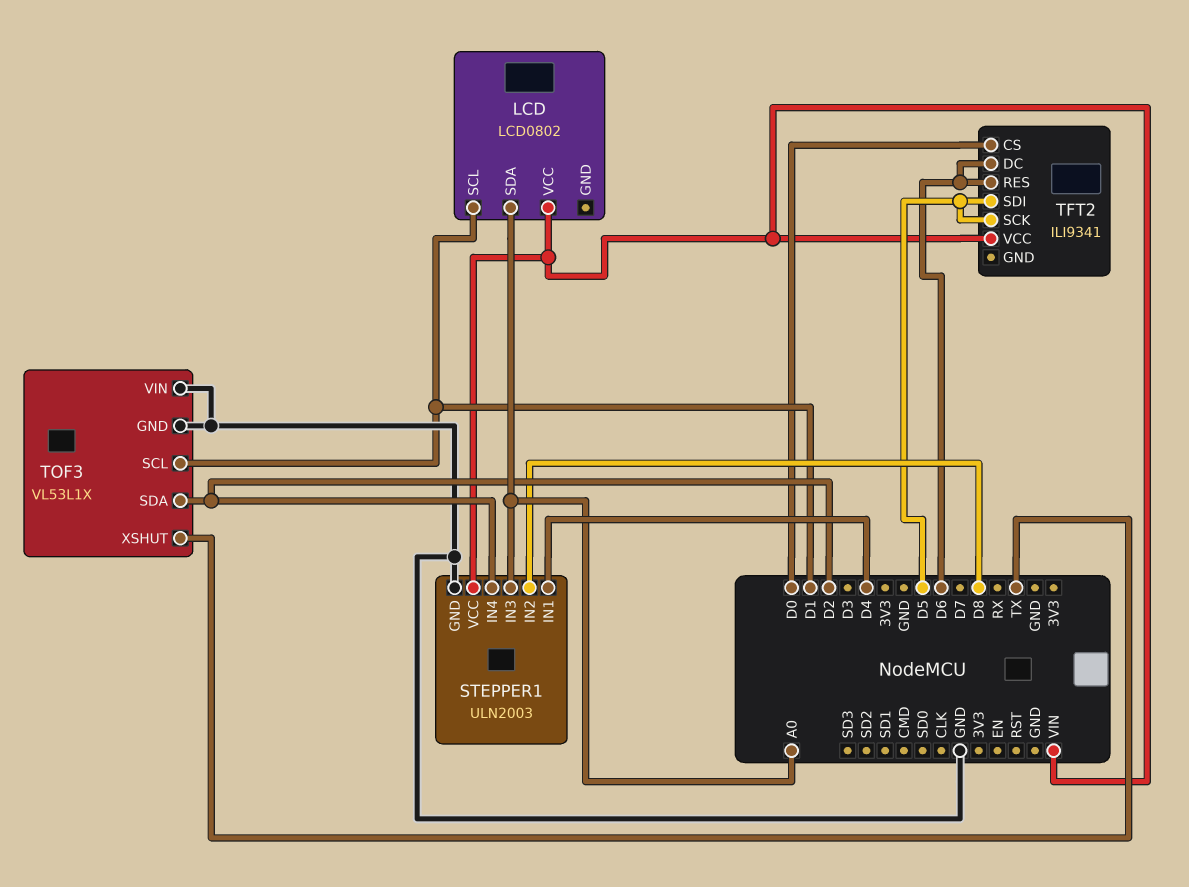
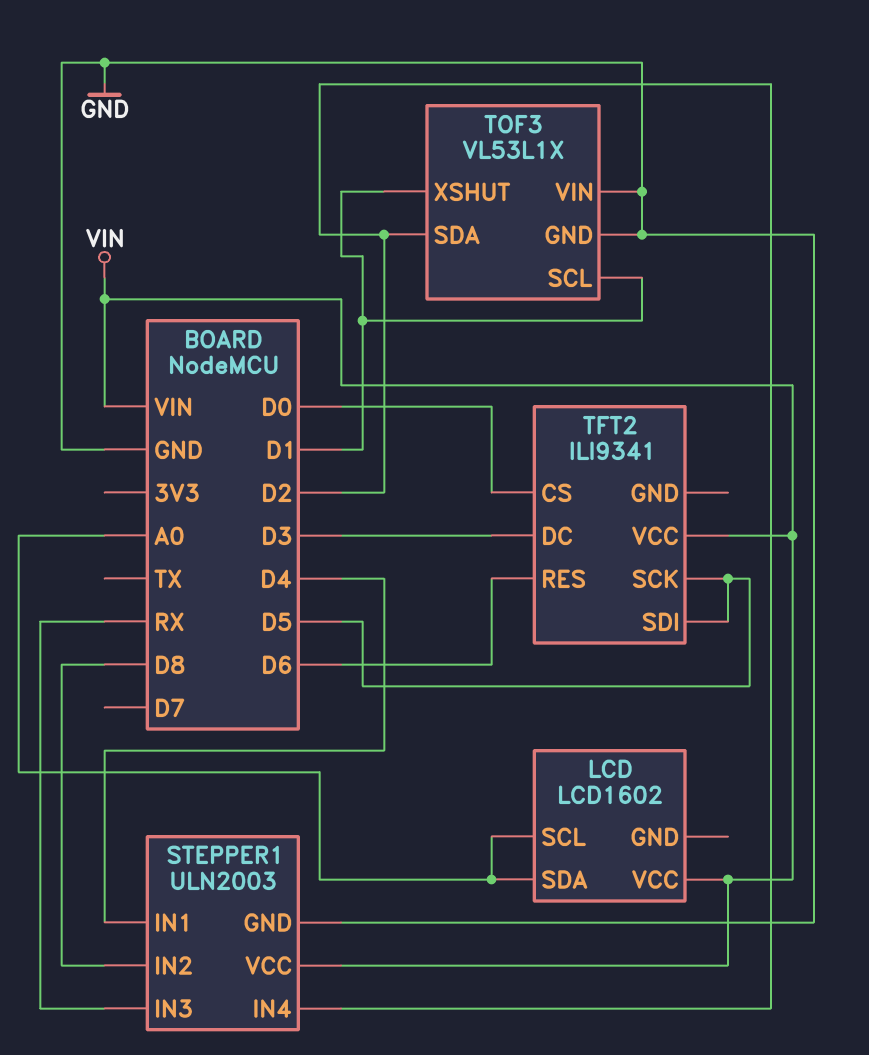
LCD: LCD0802 -> LCD1602
LCD pin SCL: D1 -> A0
STEPPER1 pin IN3: A0 -> RX
TFT2 pin DC: D6 -> D3
TOF3 pin XSHUT: TX -> D1

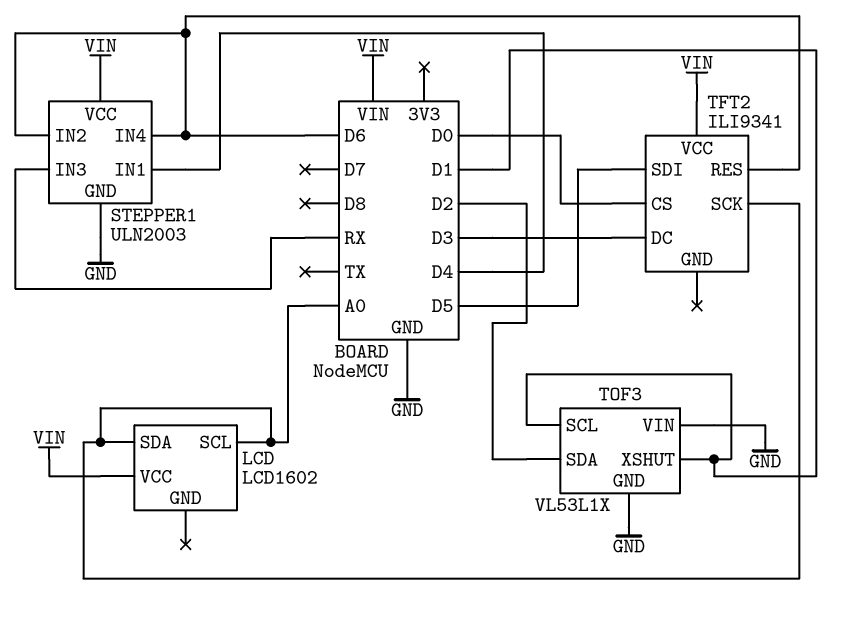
STEPPER1 pin IN2: D8 -> D6
STEPPER1 pin IN4: D2 -> D6
TFT2 pin SCK: D5 -> A0

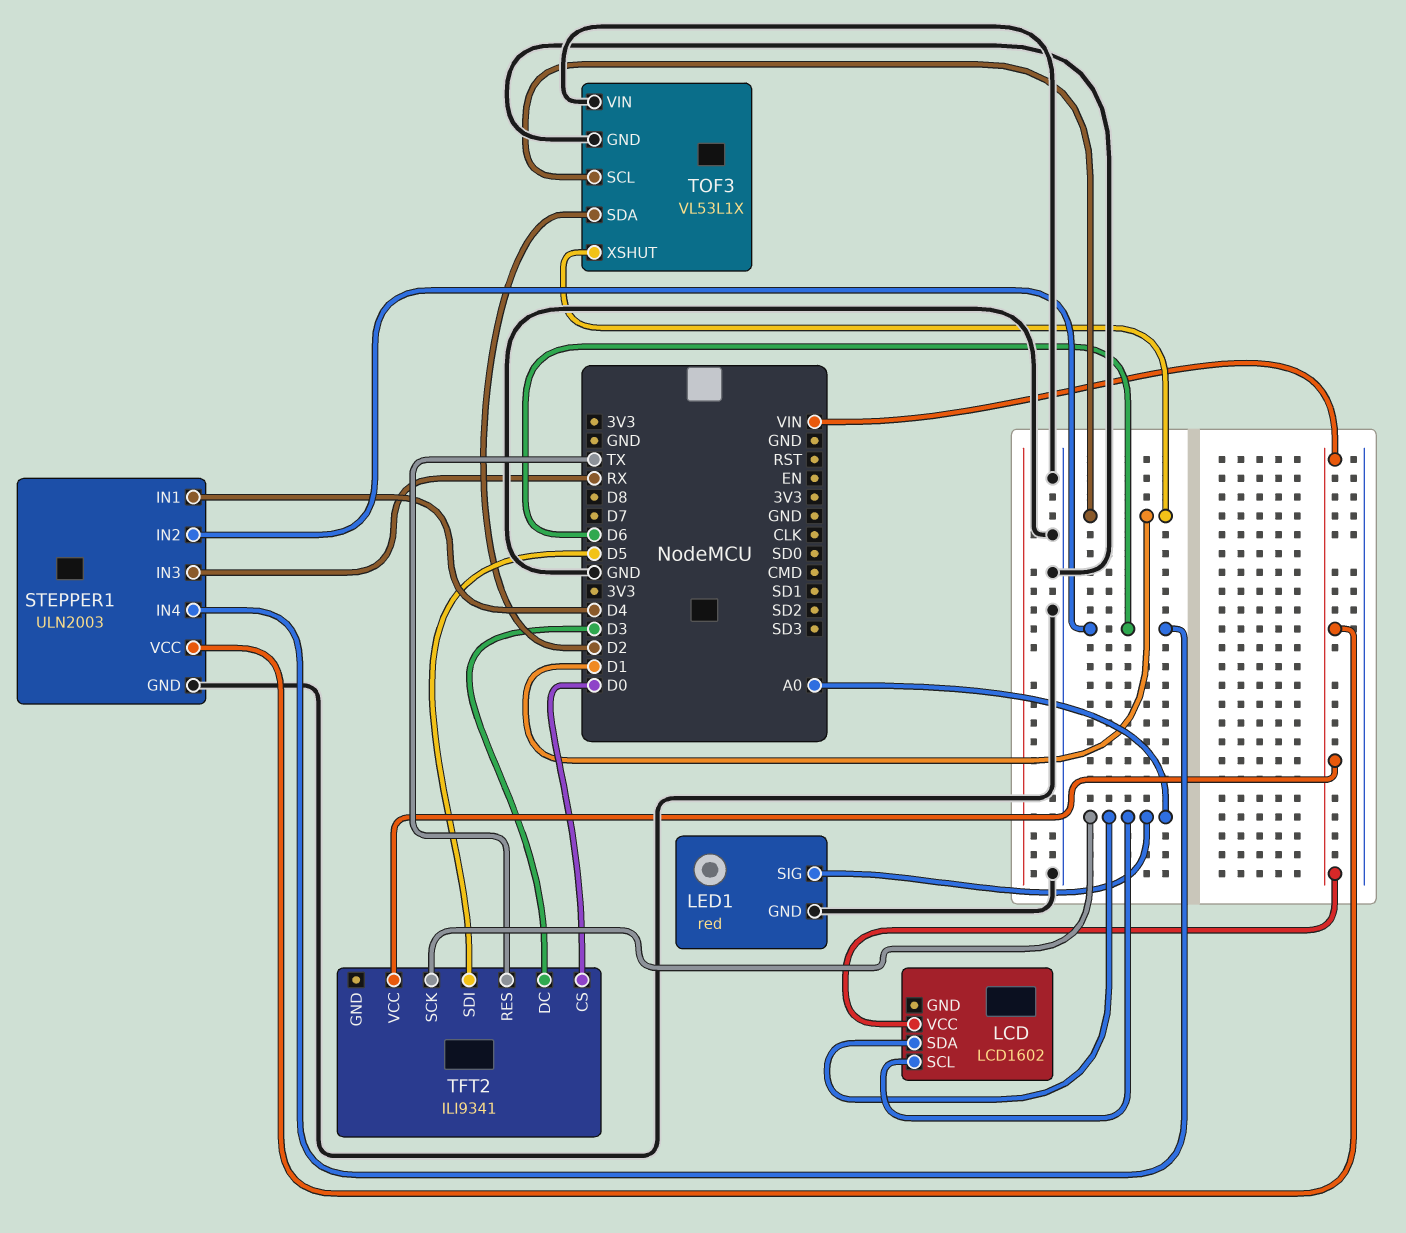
LED1: none -> red
LED1 pin GND: none -> GND
LED1 pin SIG: none -> A0
TFT2 pin RES: D6 -> TX

